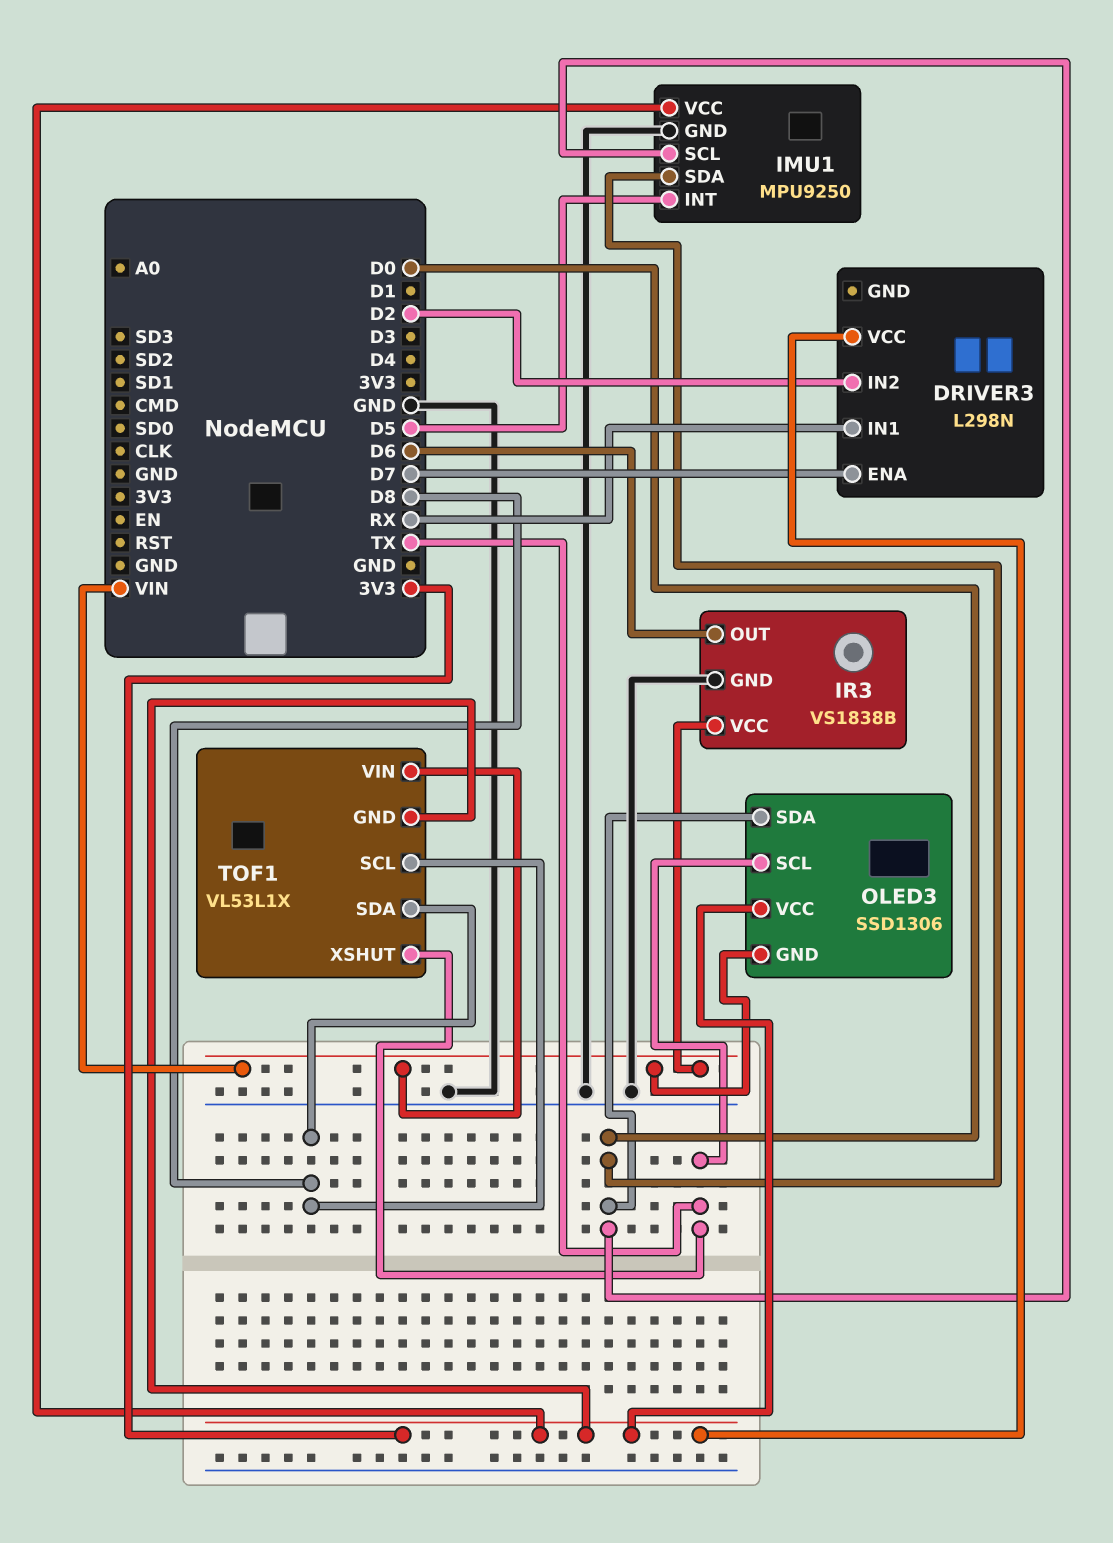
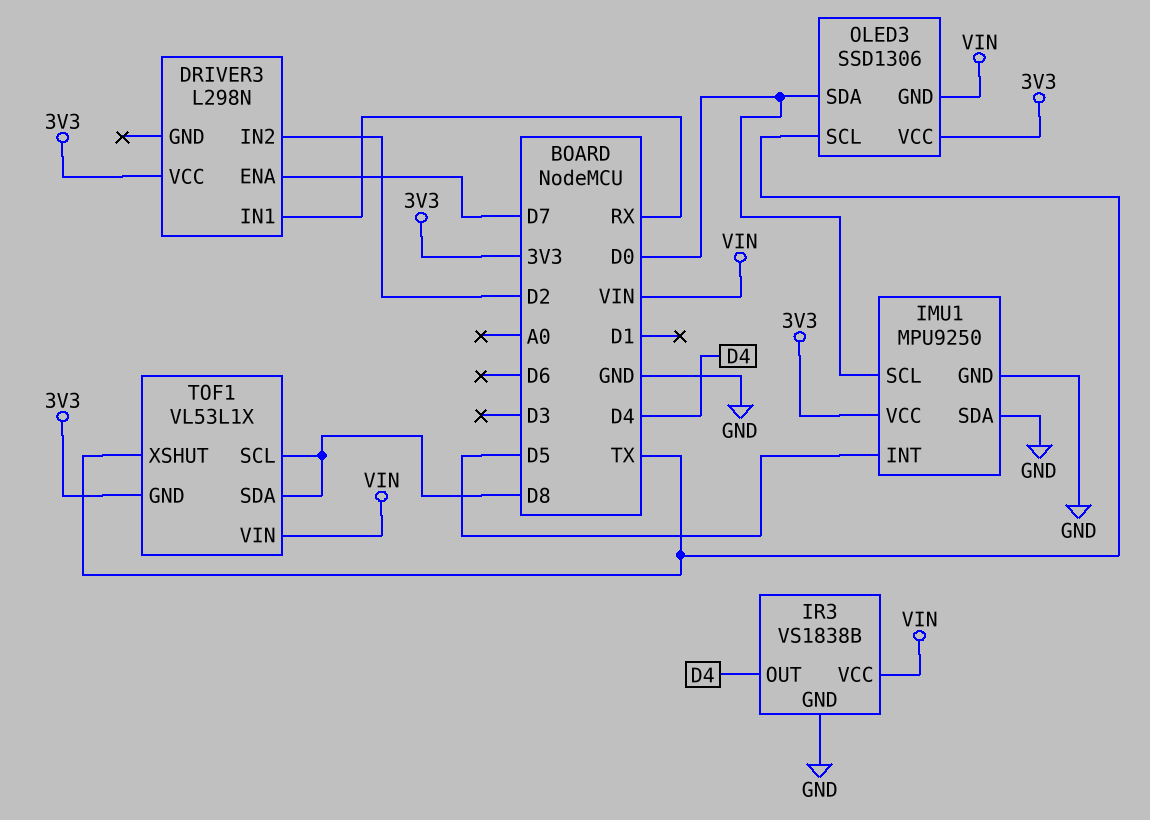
IMU1 pin SDA: D0 -> GND
IR3 pin OUT: D6 -> D4

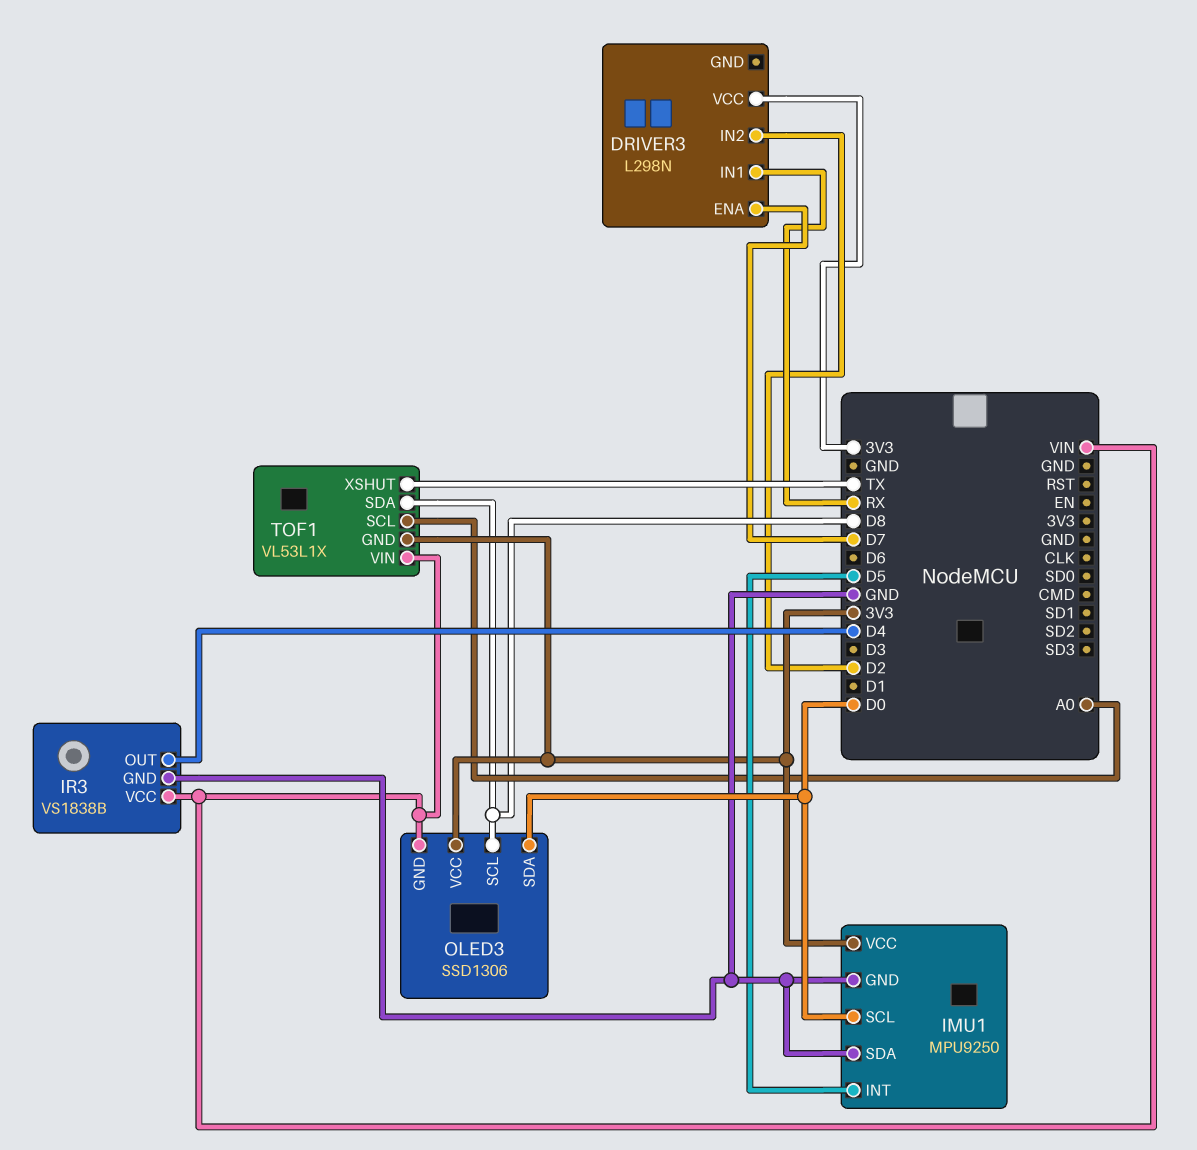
OLED3 pin SCL: TX -> D8
TOF1 pin SCL: D8 -> A0

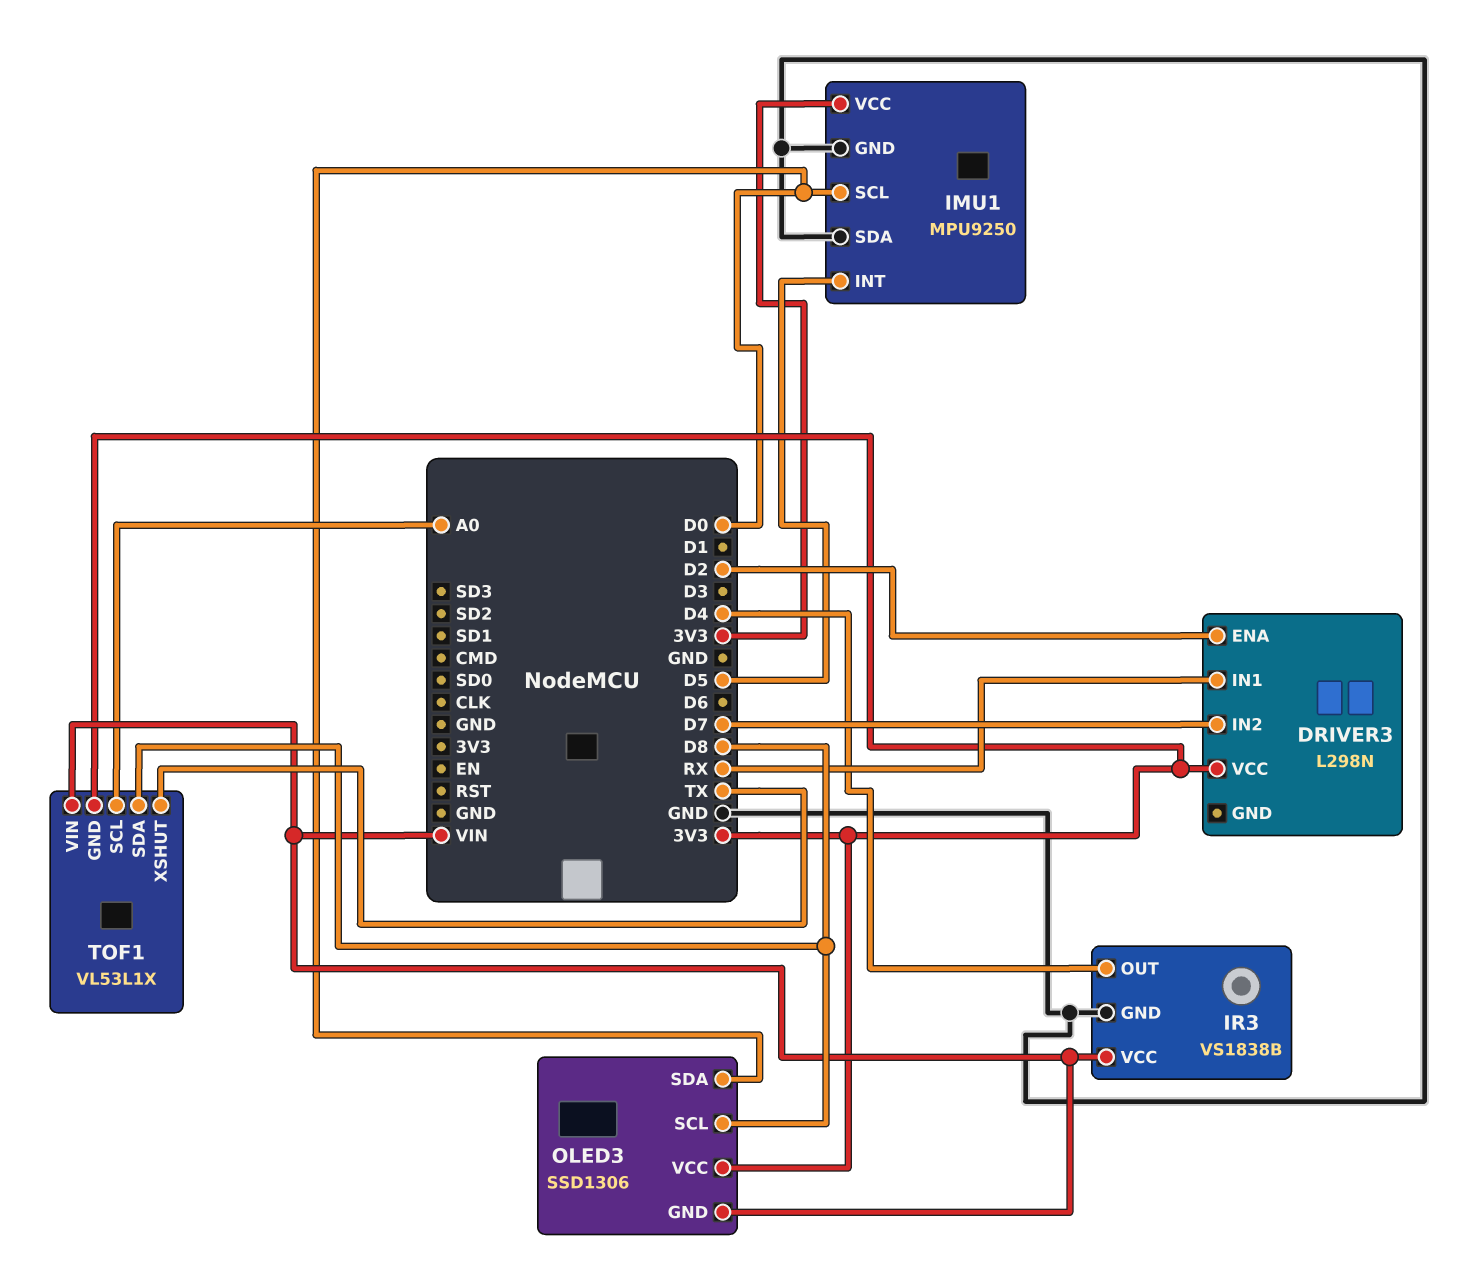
DRIVER3 pin ENA: D7 -> D2
DRIVER3 pin IN2: D2 -> D7

